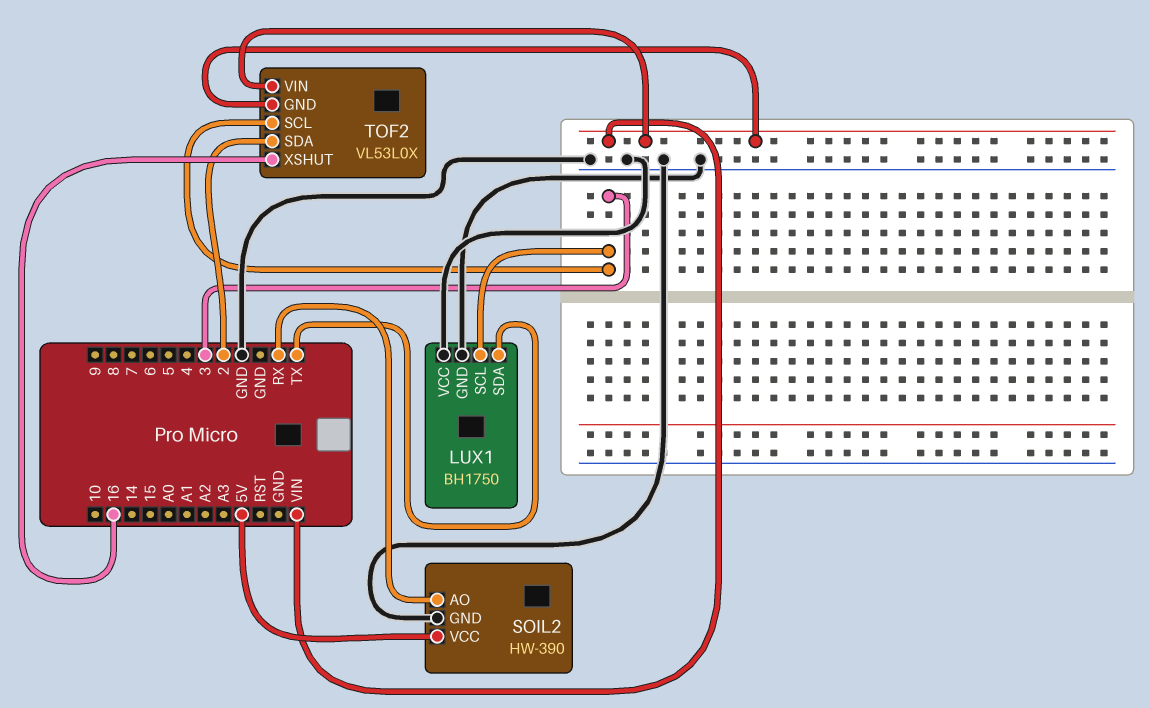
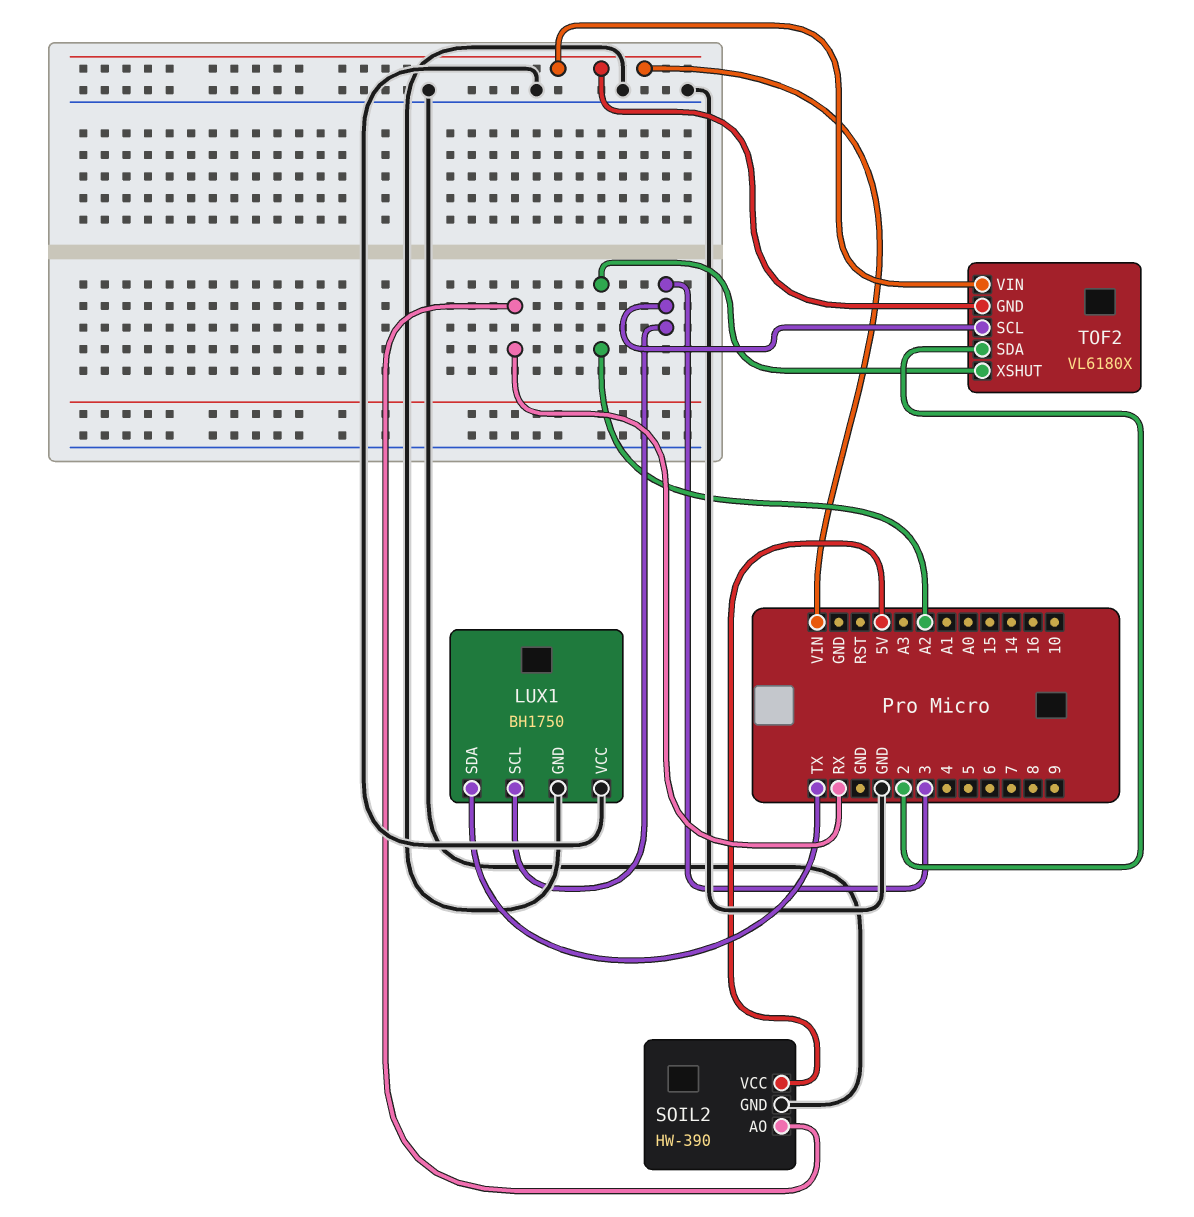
TOF2: VL53L0X -> VL6180X
TOF2 pin XSHUT: 16 -> A2

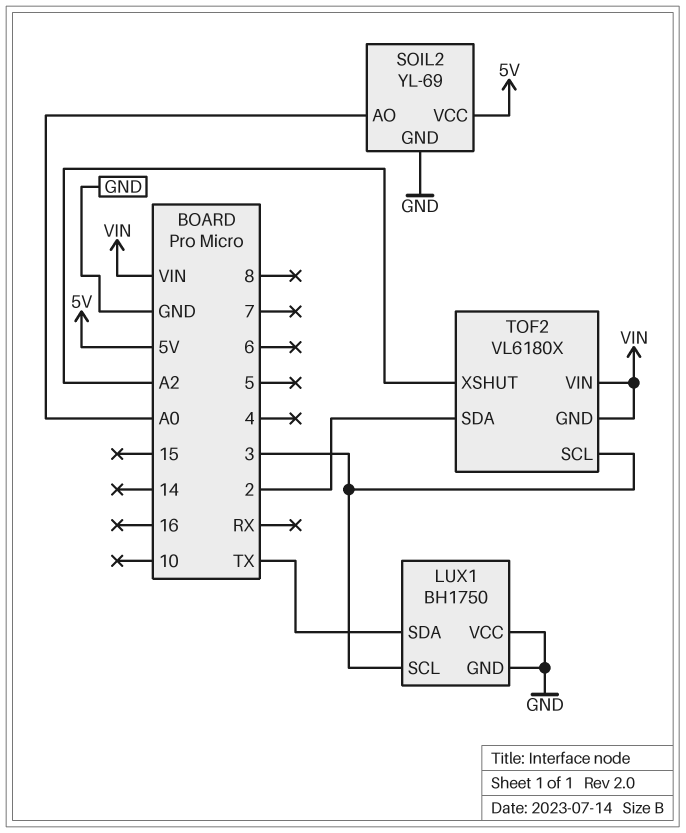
SOIL2: HW-390 -> YL-69
SOIL2 pin AO: RX -> A0

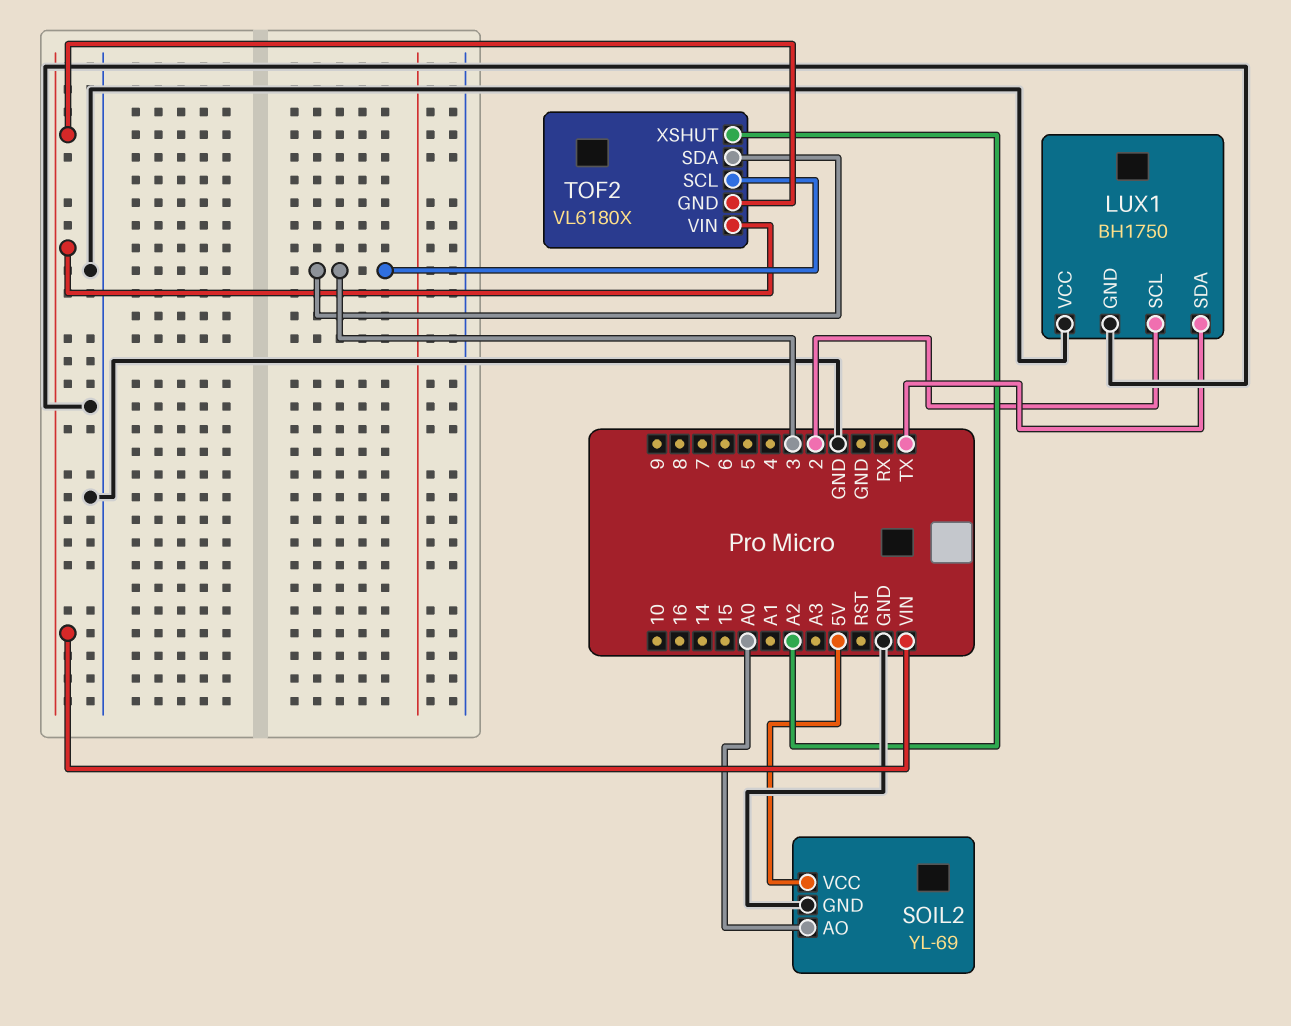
LUX1 pin SCL: 3 -> 2
TOF2 pin SDA: 2 -> 3

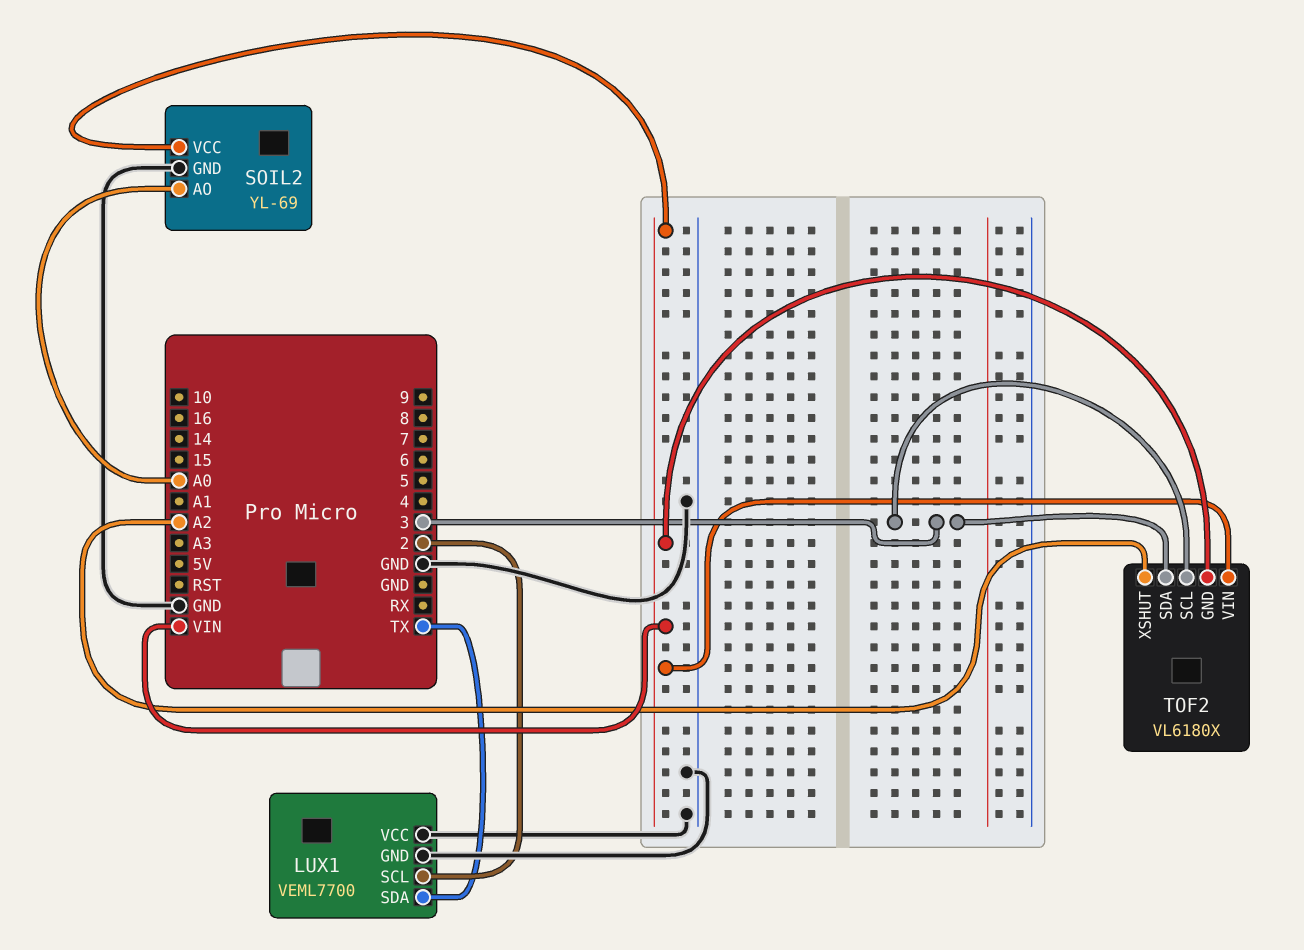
LUX1: BH1750 -> VEML7700
SOIL2 pin VCC: 5V -> VIN

